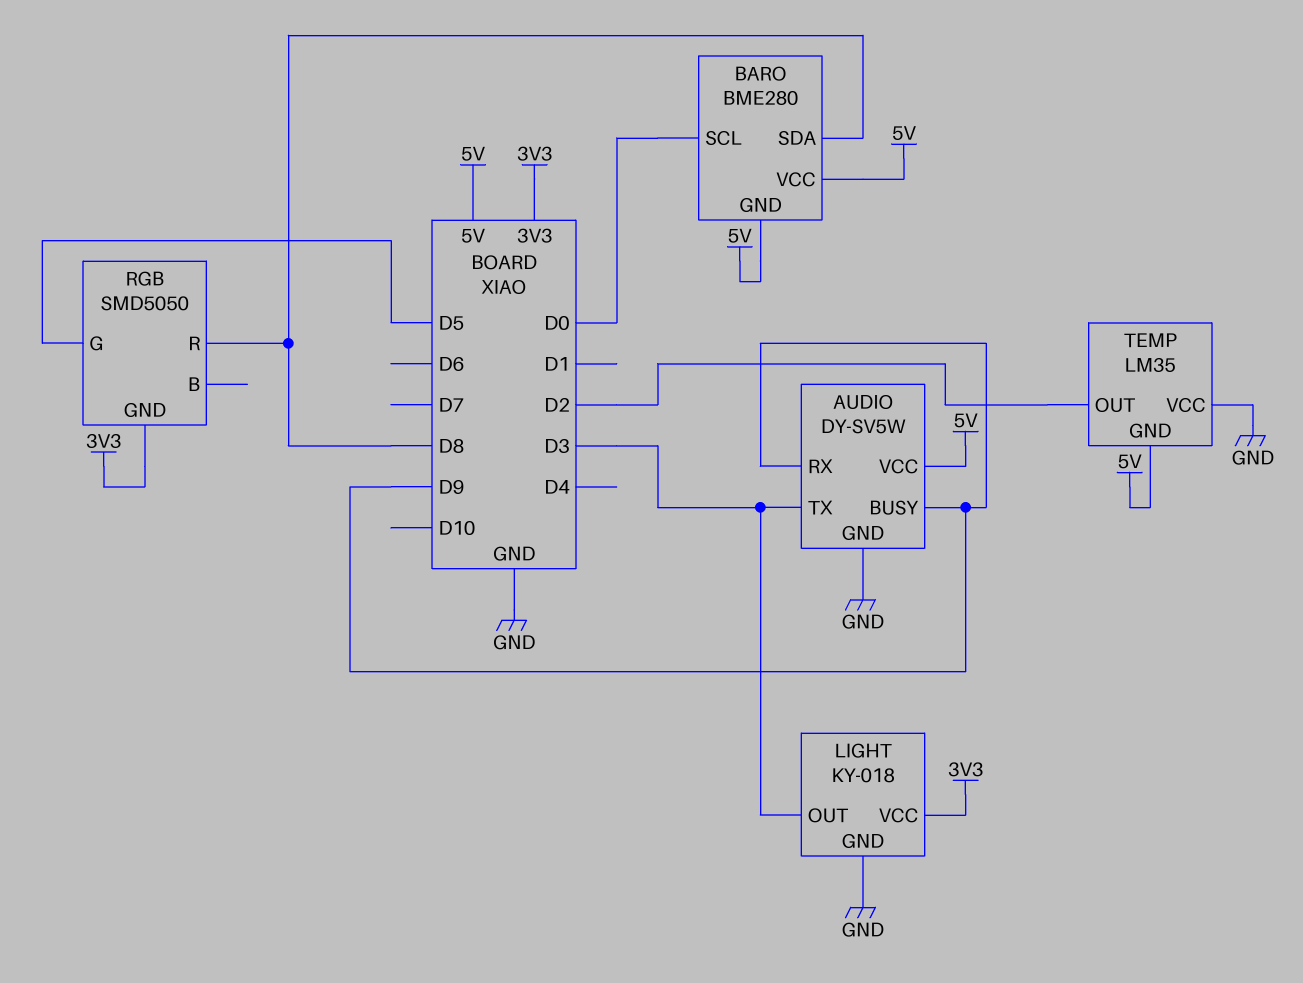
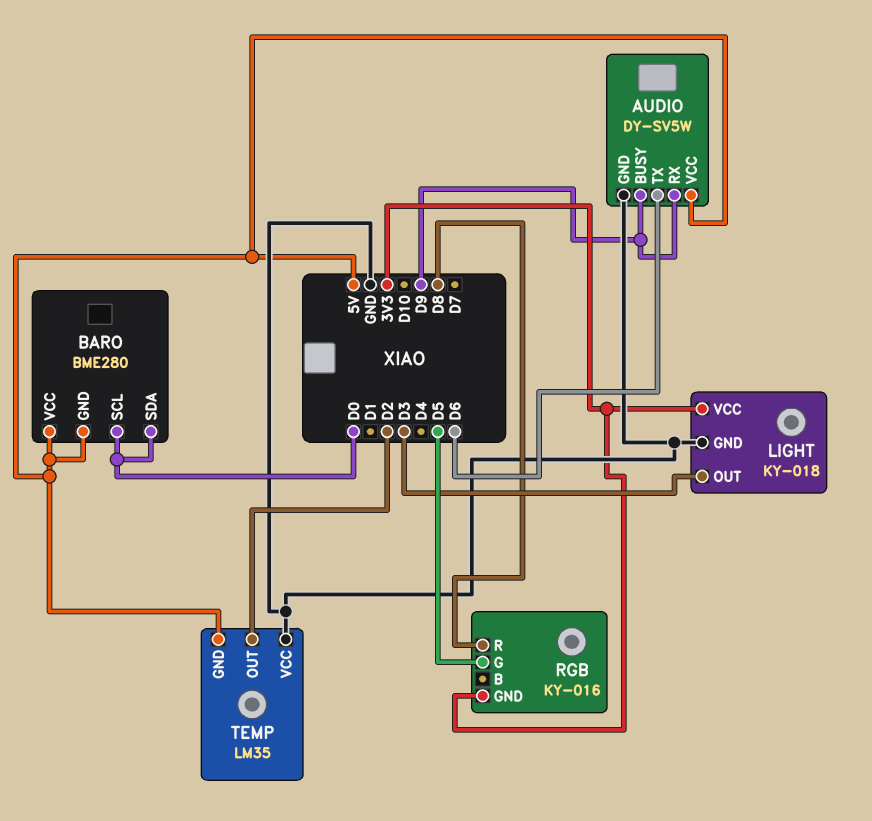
AUDIO pin TX: D3 -> D6
BARO pin SDA: D8 -> D0
RGB: SMD5050 -> KY-016

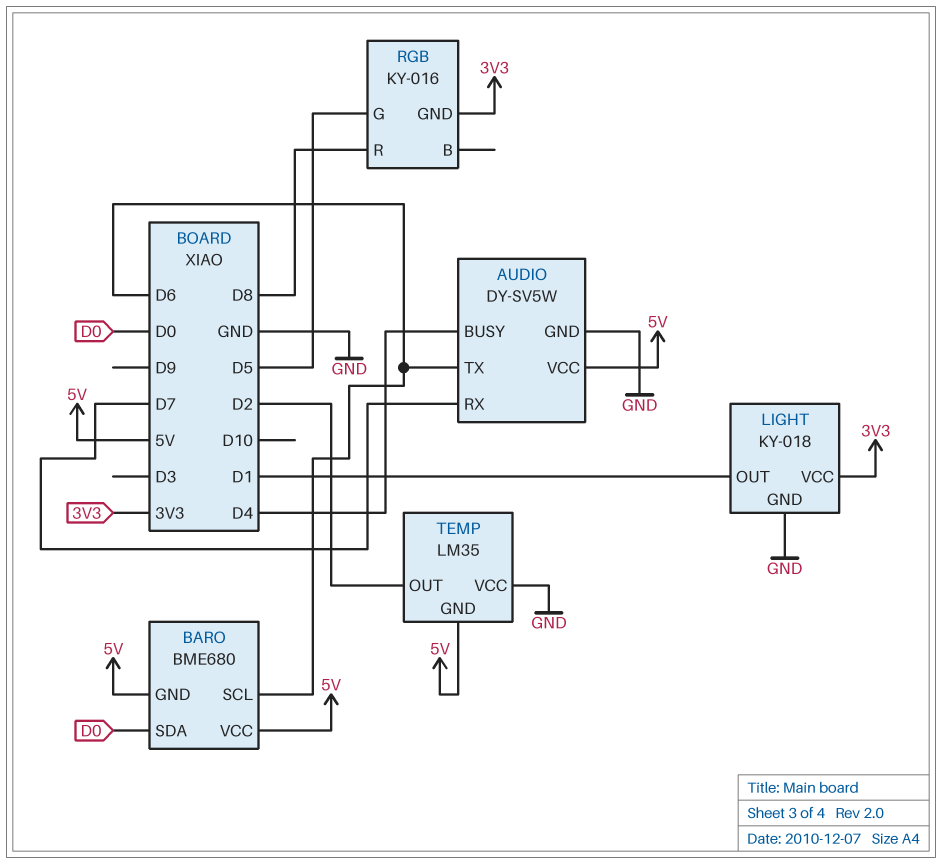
AUDIO pin BUSY: D9 -> D4
AUDIO pin RX: D9 -> D7
BARO: BME280 -> BME680
BARO pin SCL: D0 -> D6
LIGHT pin OUT: D3 -> D1

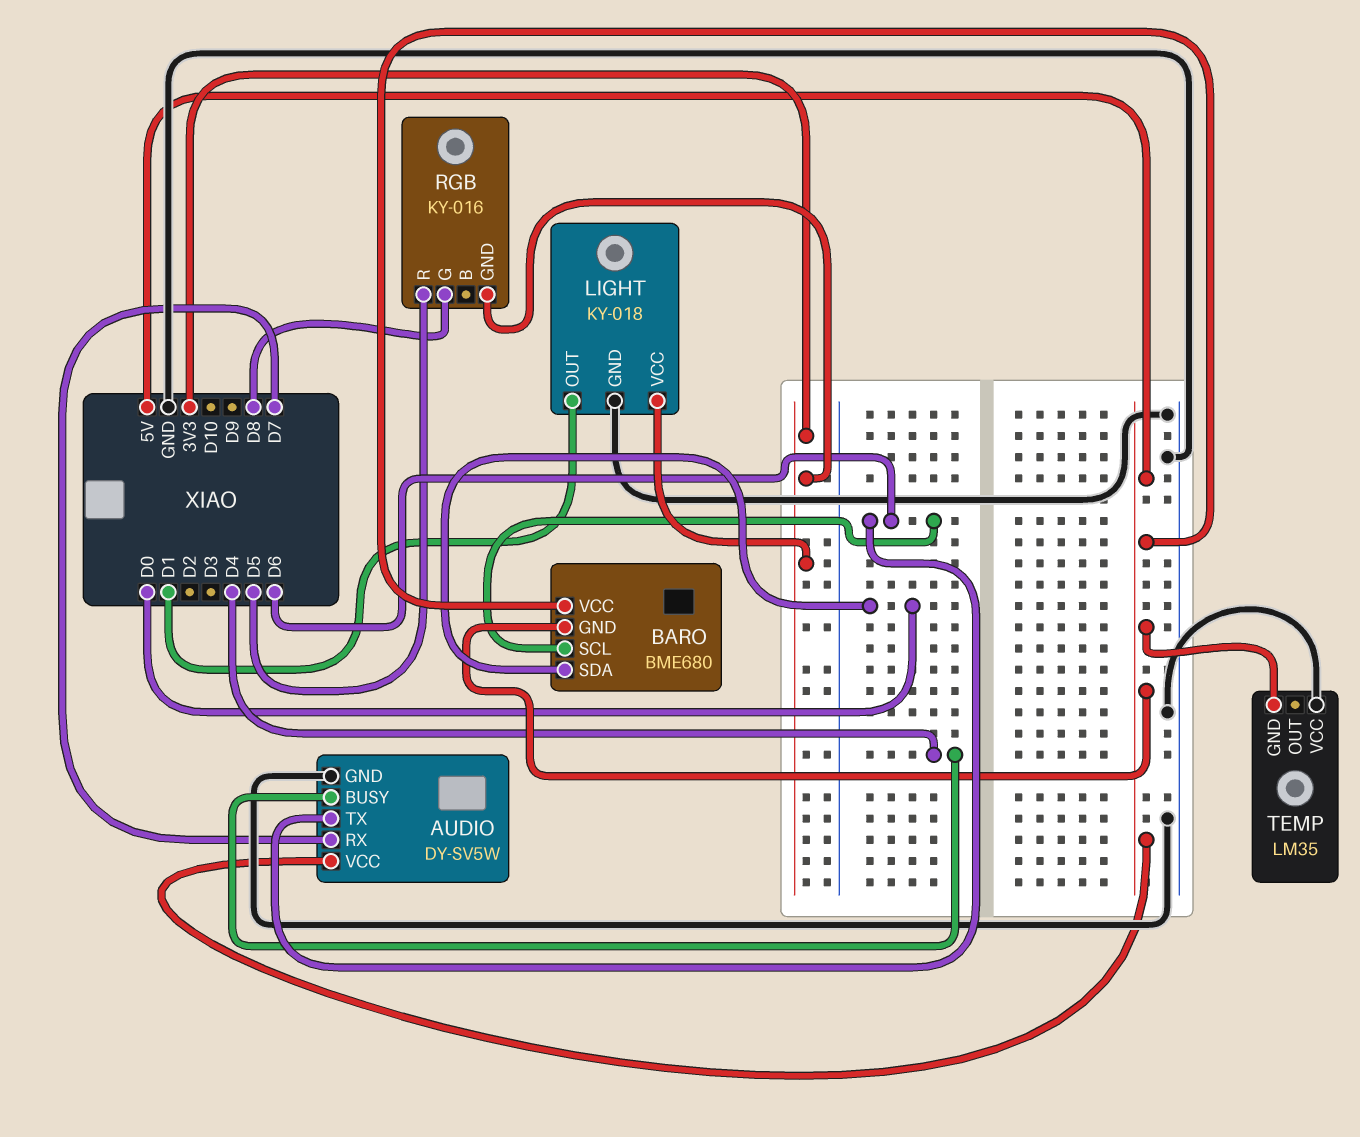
RGB pin G: D5 -> D8
RGB pin R: D8 -> D5
TEMP pin OUT: D2 -> none

